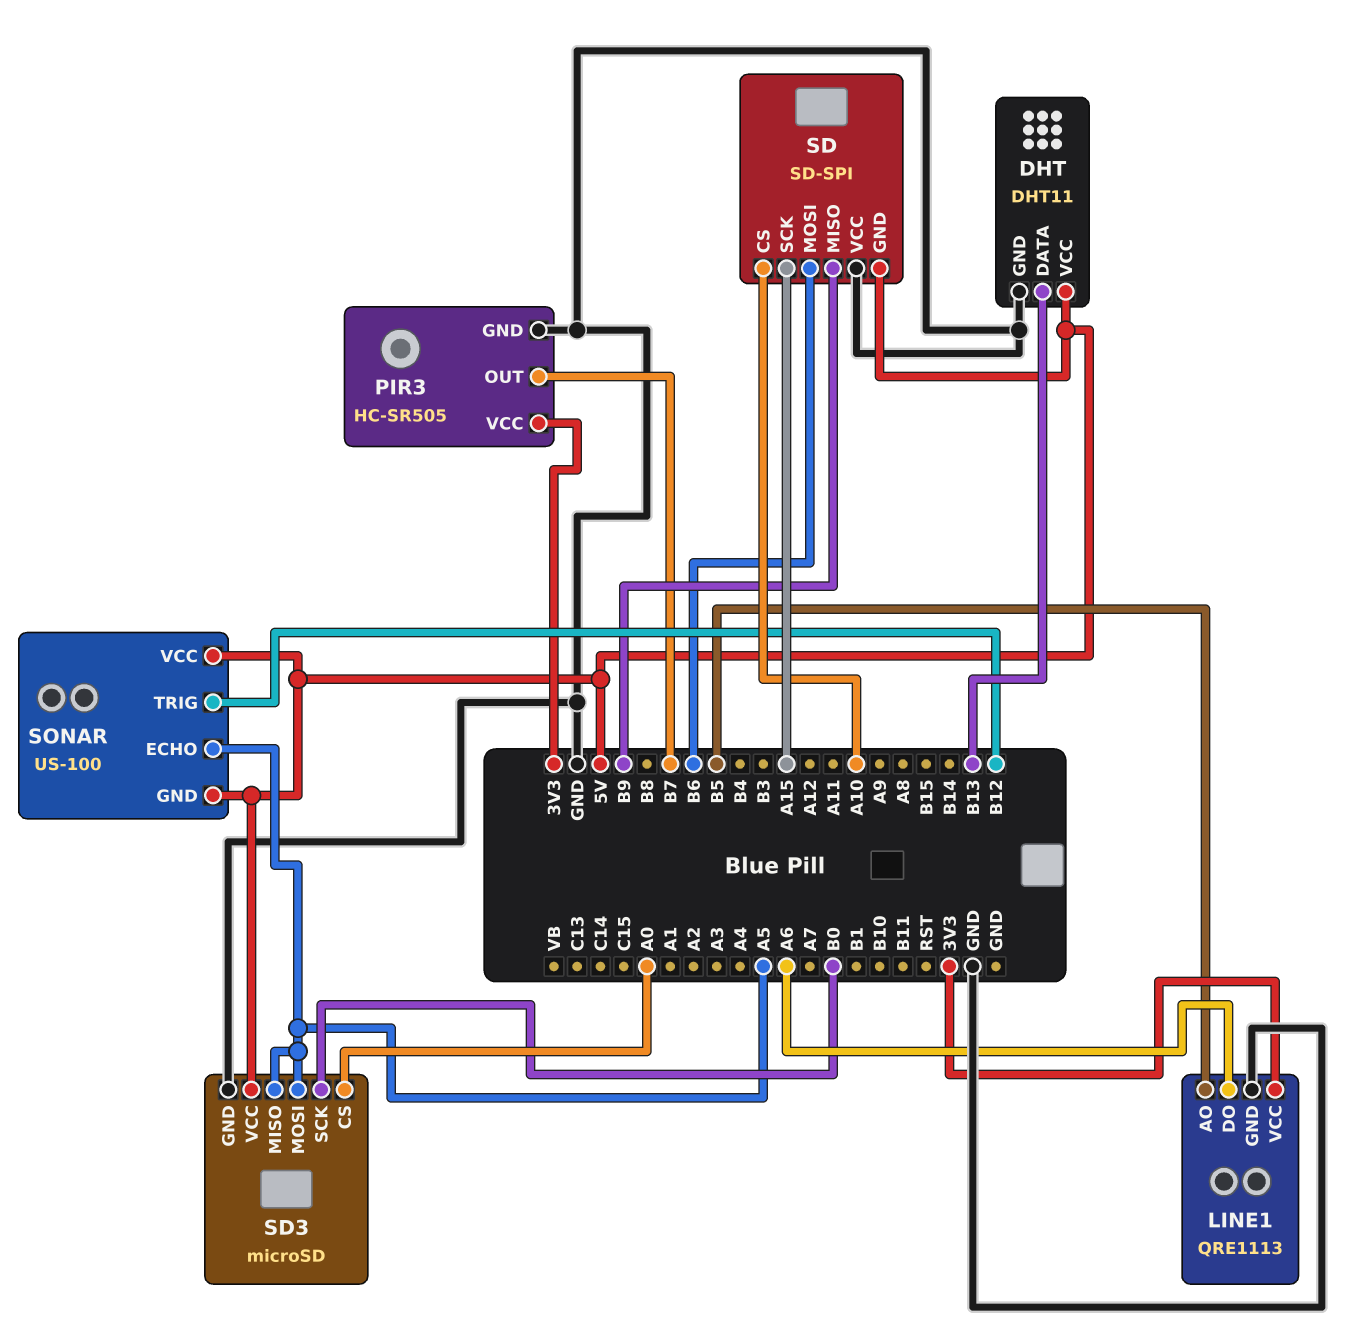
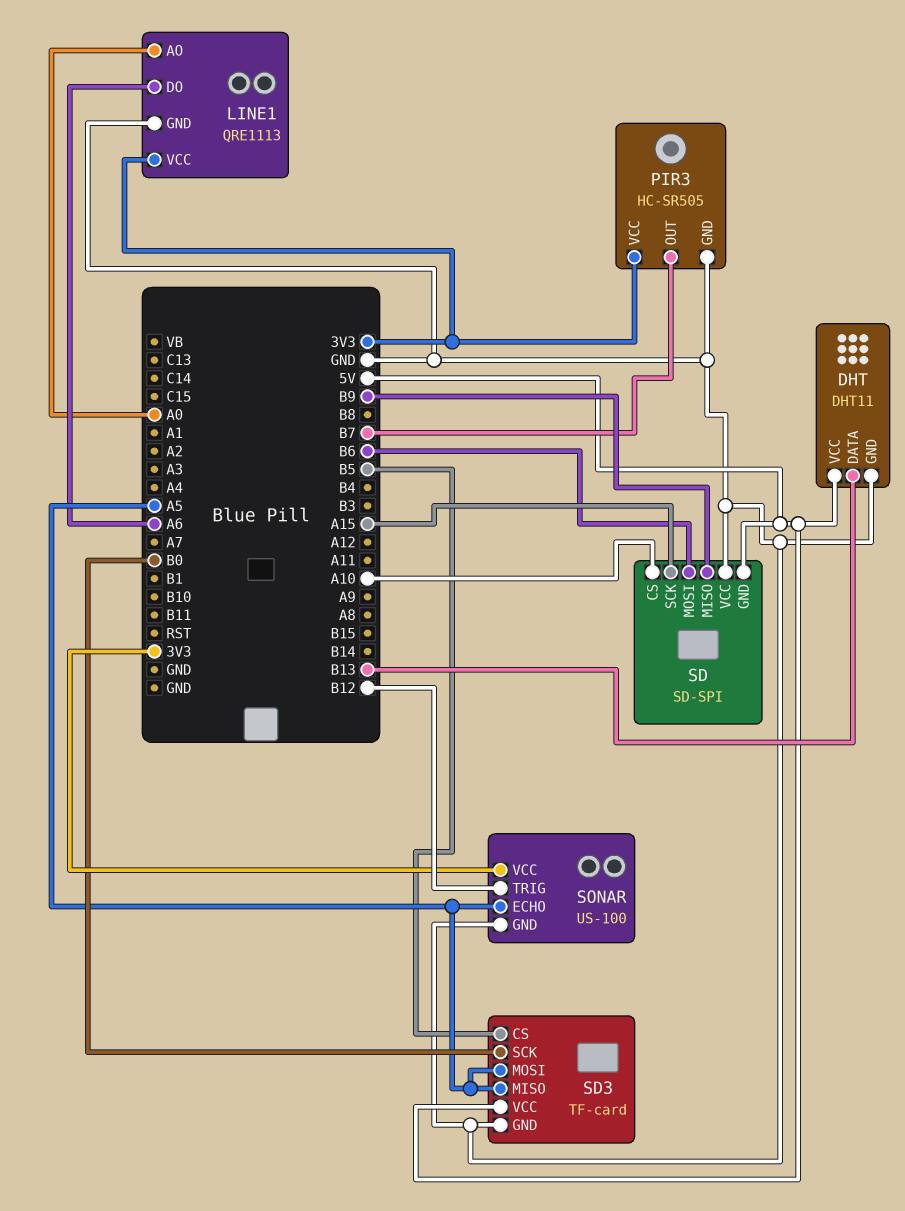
LINE1 pin AO: B5 -> A0
SD3: microSD -> TF-card
SD3 pin CS: A0 -> B5
SONAR pin GND: 5V -> GND
SONAR pin VCC: 5V -> 3V3

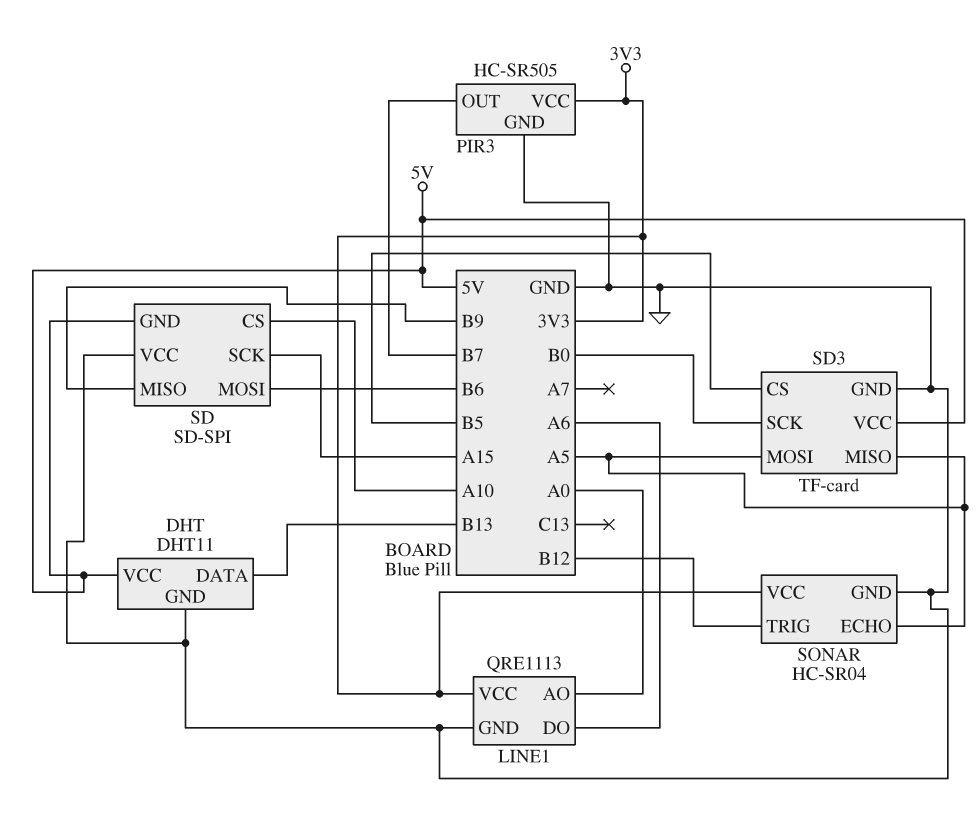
SONAR: US-100 -> HC-SR04

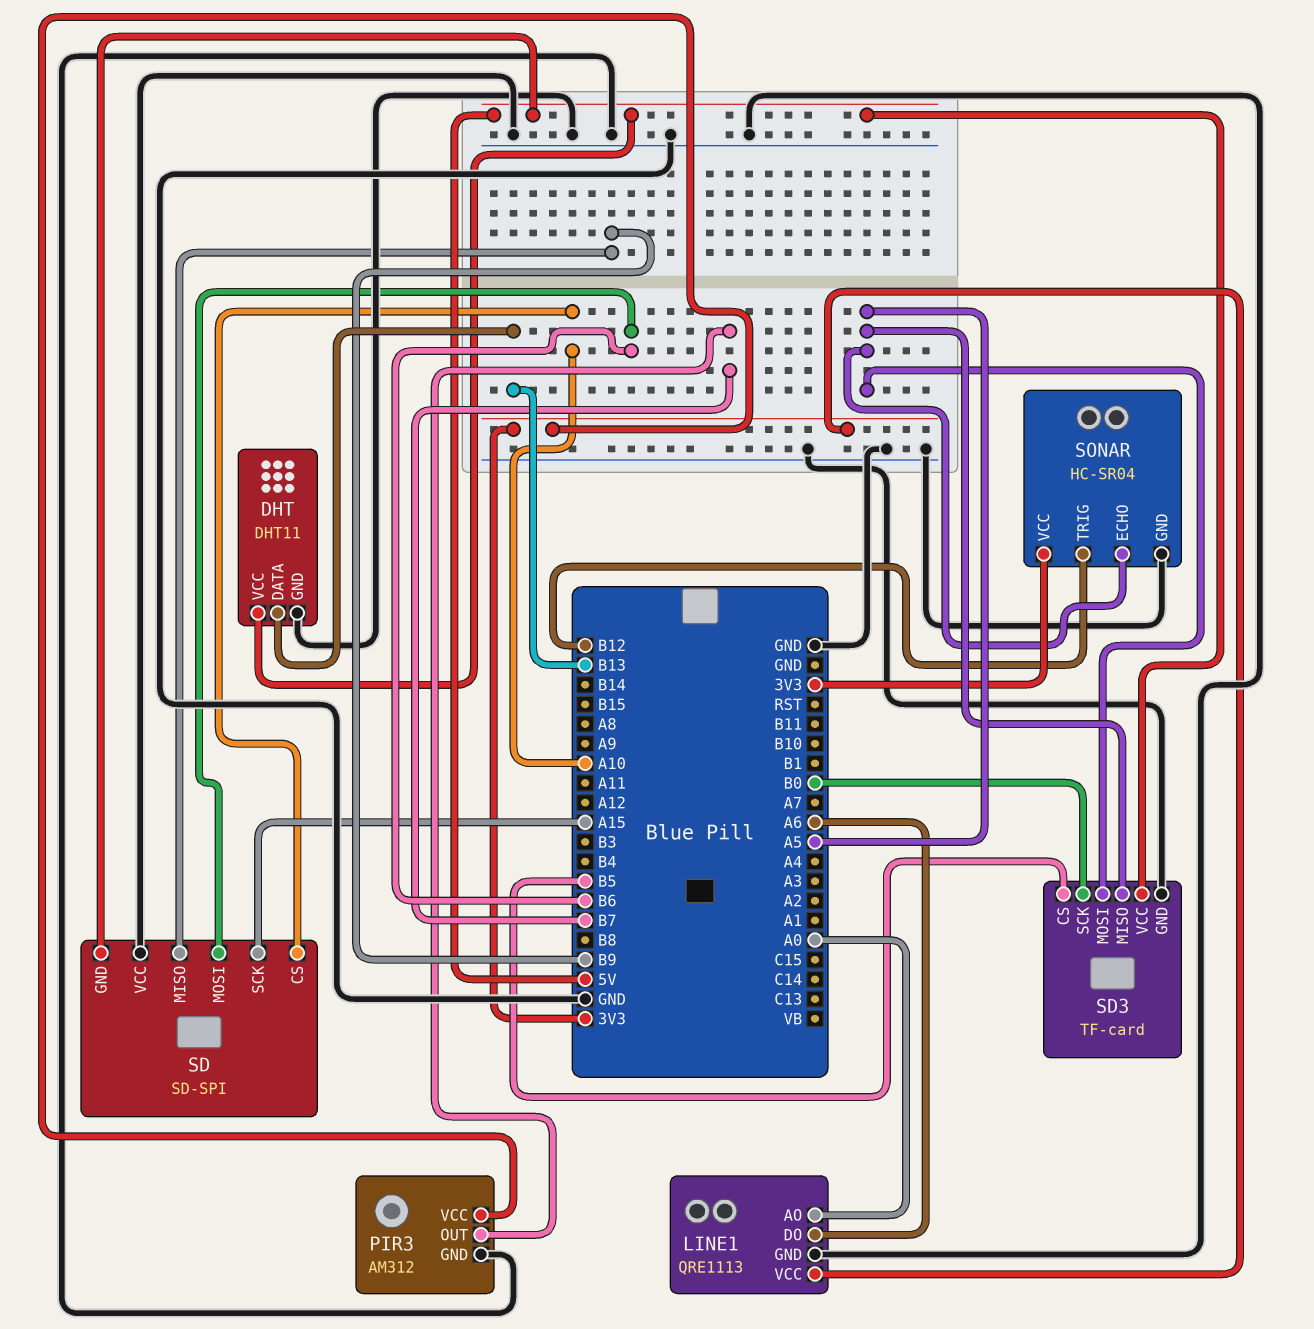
PIR3: HC-SR505 -> AM312

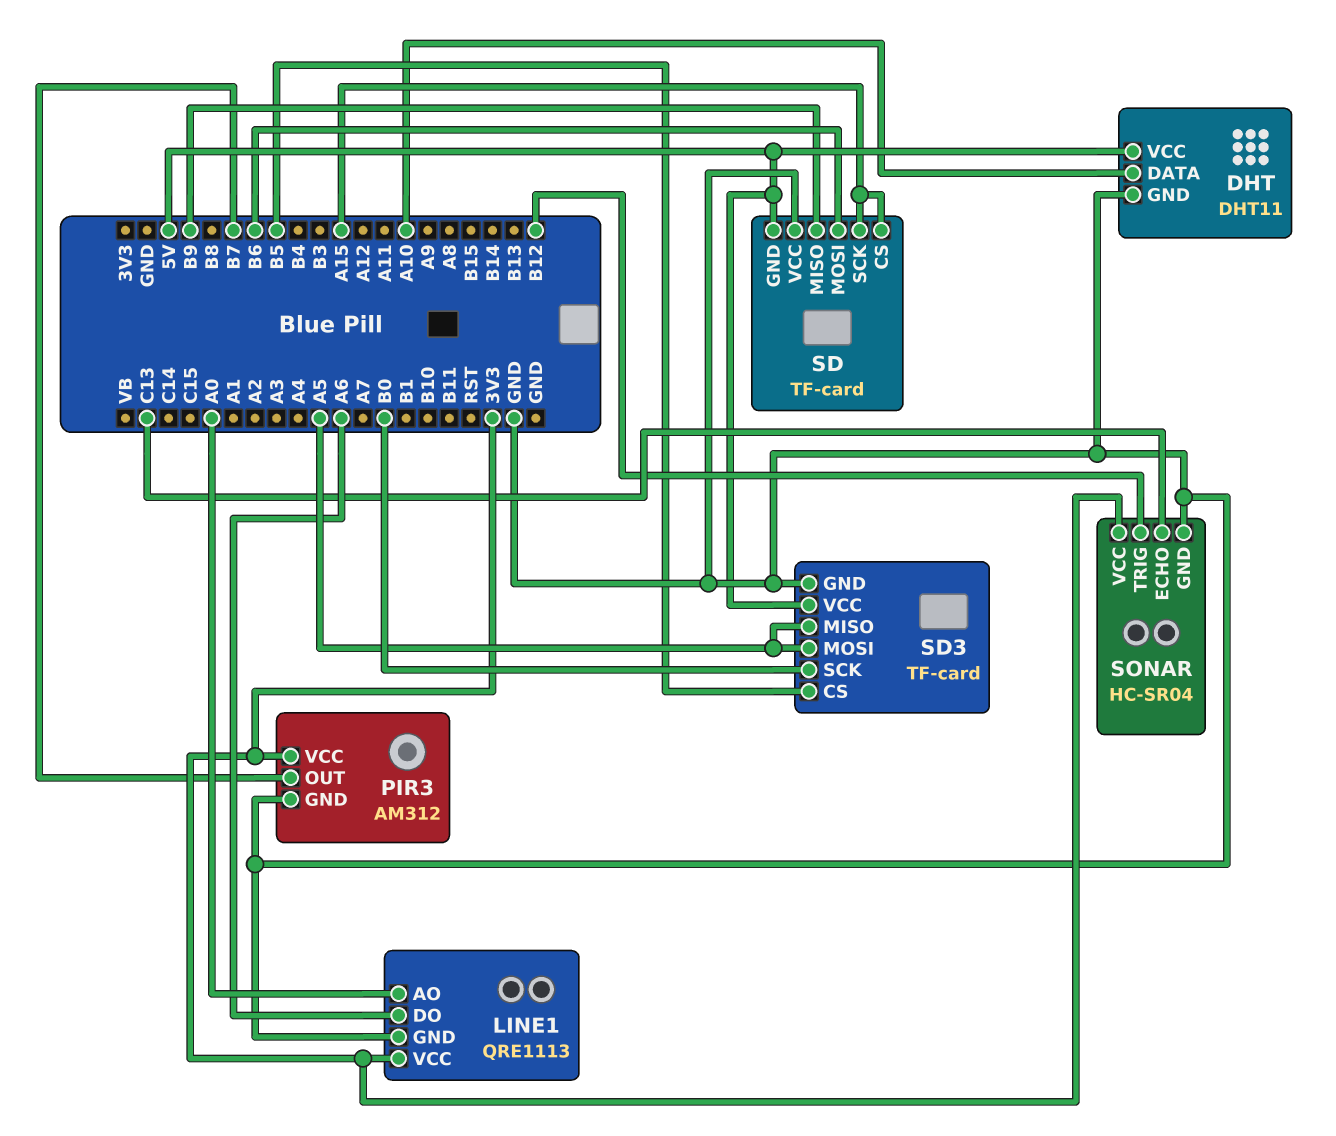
DHT pin DATA: B13 -> A10
SD: SD-SPI -> TF-card
SD pin CS: A10 -> A15
SONAR pin ECHO: A5 -> C13

